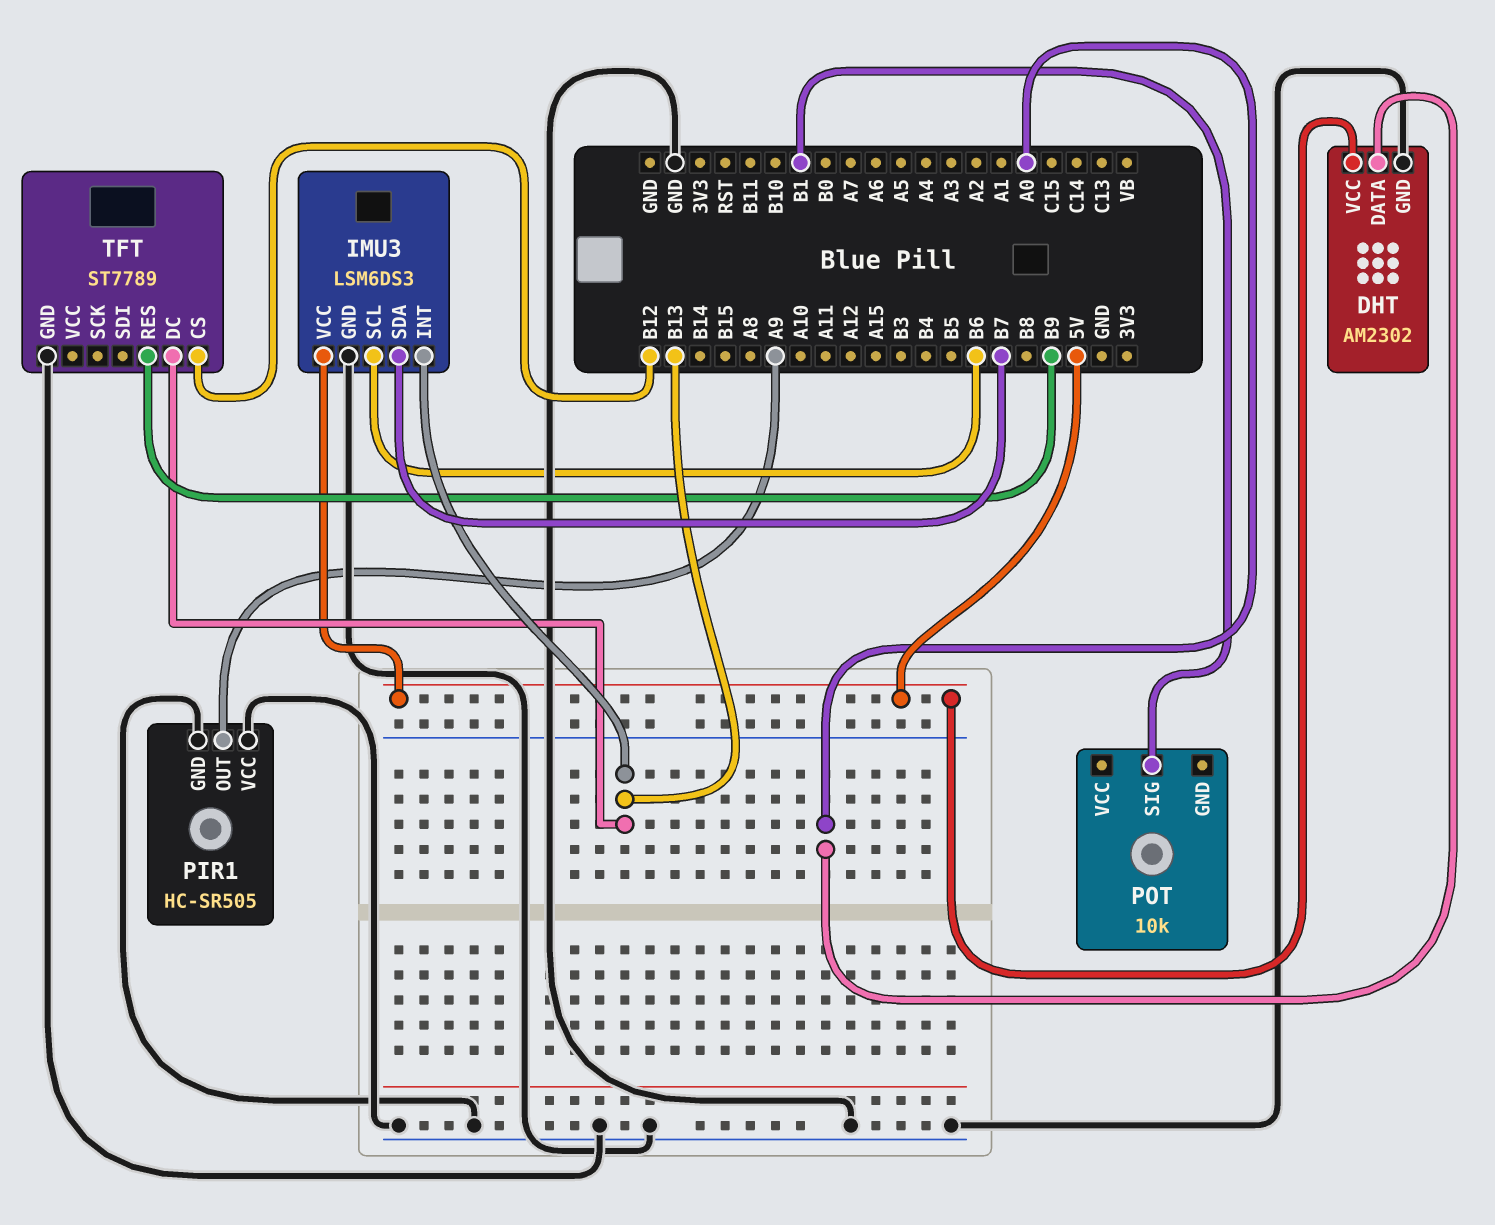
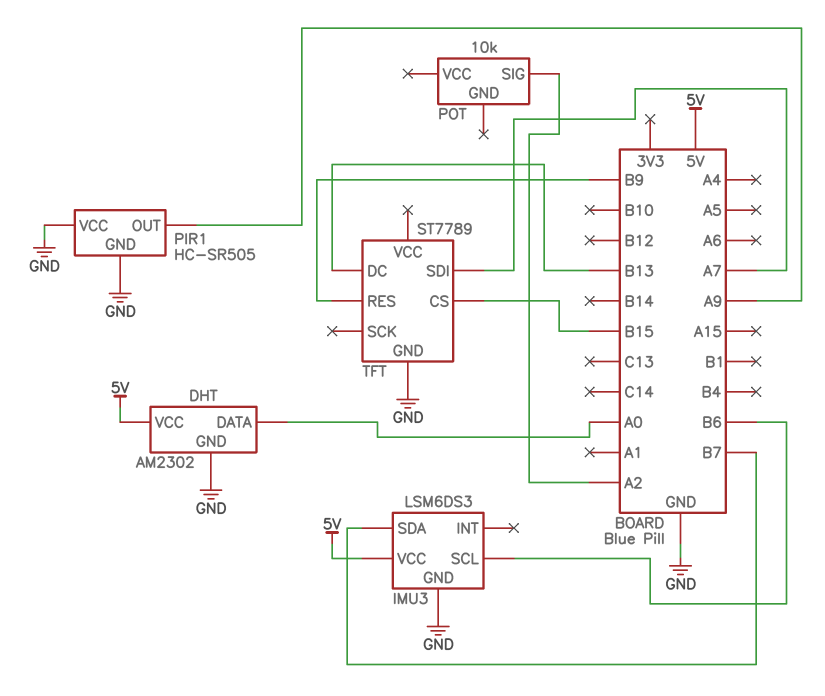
IMU3 pin INT: B13 -> none
POT pin SIG: B1 -> A2
TFT pin CS: B12 -> B15
TFT pin SDI: none -> A7

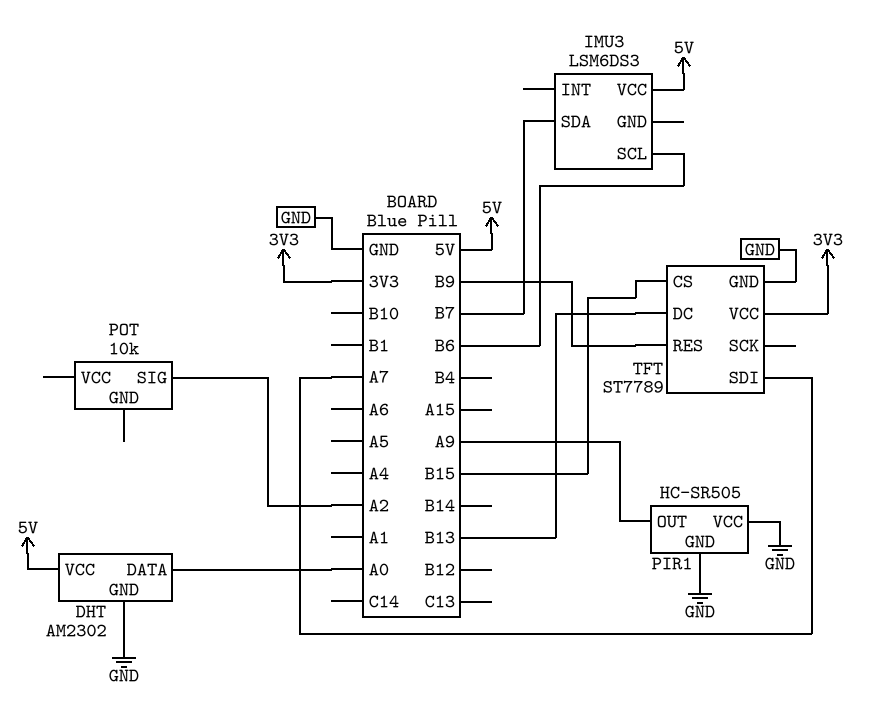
IMU3 pin GND: GND -> none
TFT pin VCC: none -> 3V3

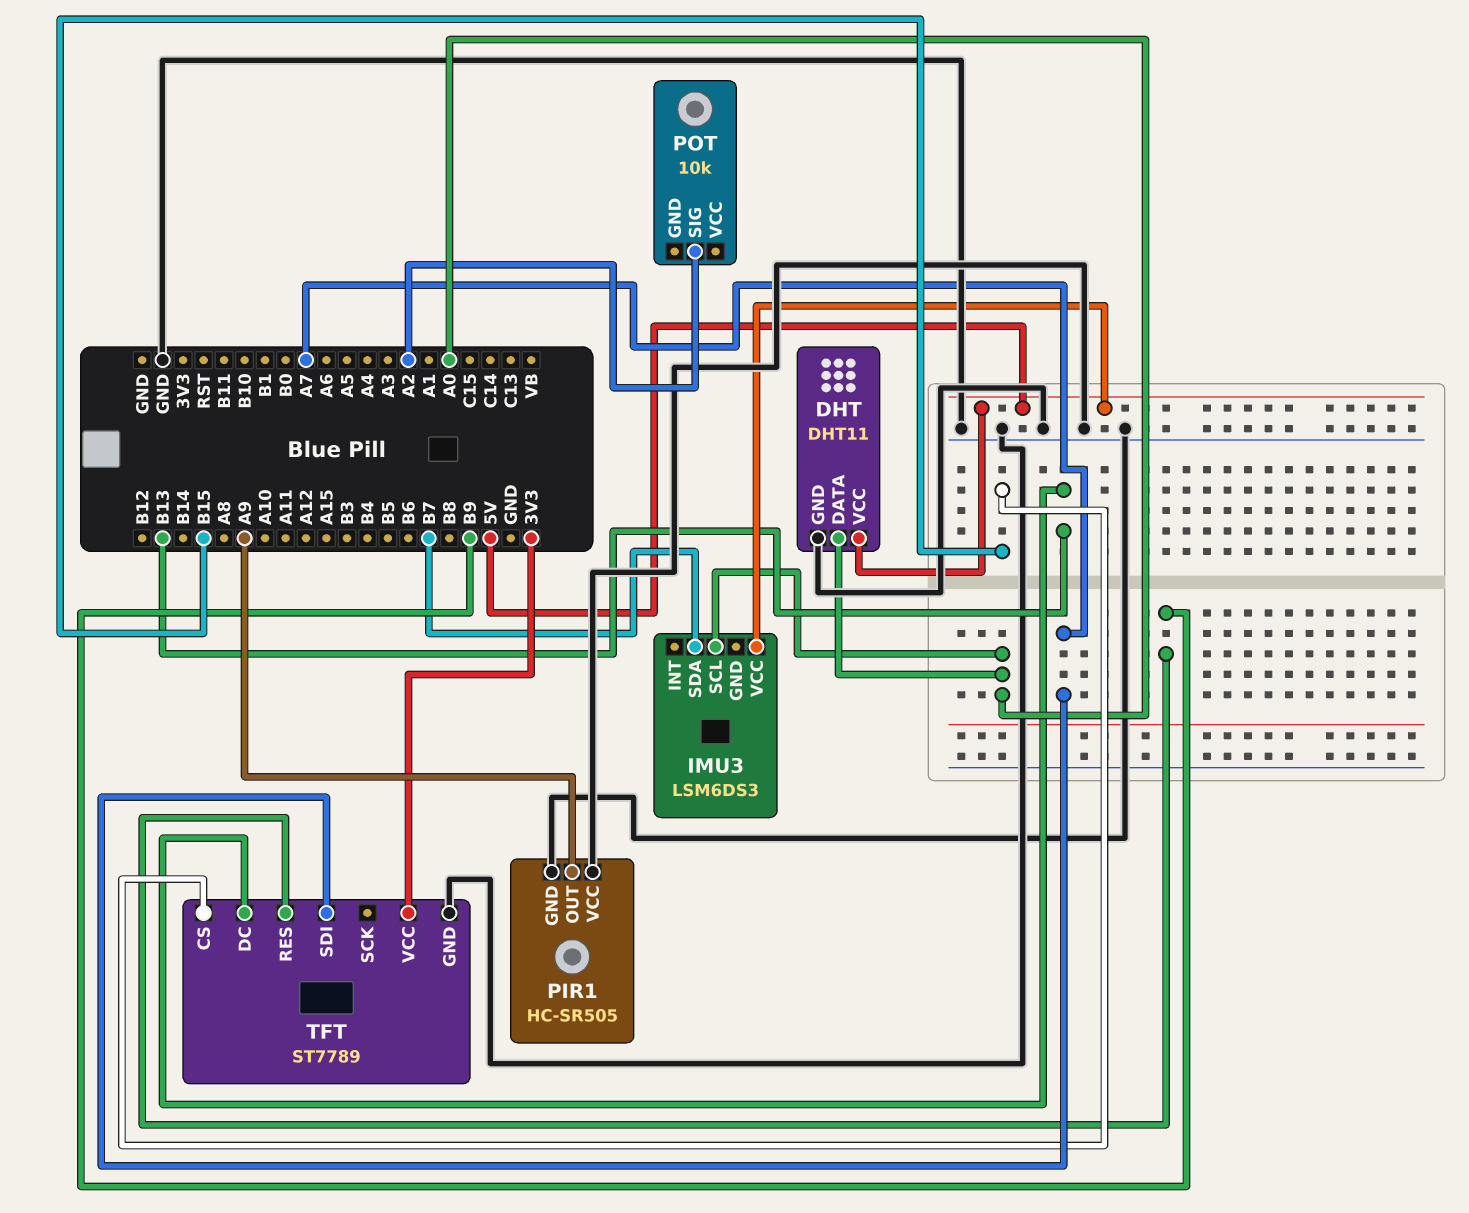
DHT: AM2302 -> DHT11
IMU3 pin SCL: B6 -> A0

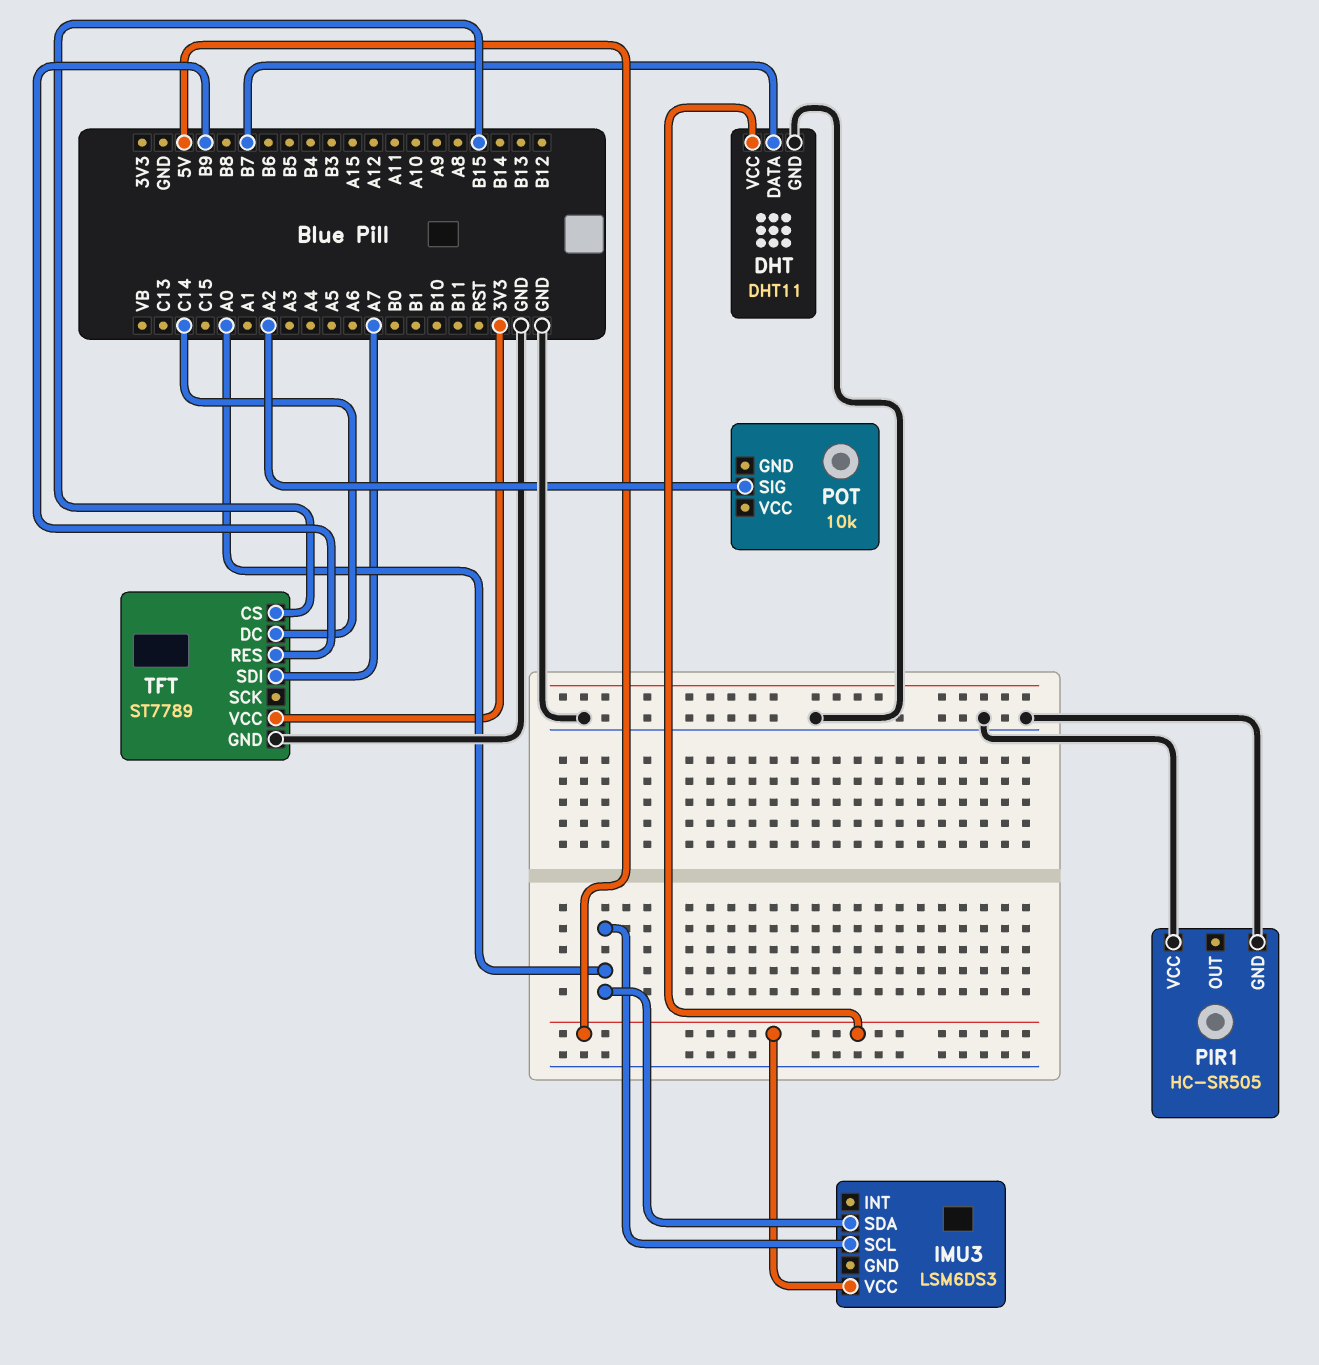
DHT pin DATA: A0 -> B7
IMU3 pin SDA: B7 -> A0
PIR1 pin OUT: A9 -> none
TFT pin DC: B13 -> C14

